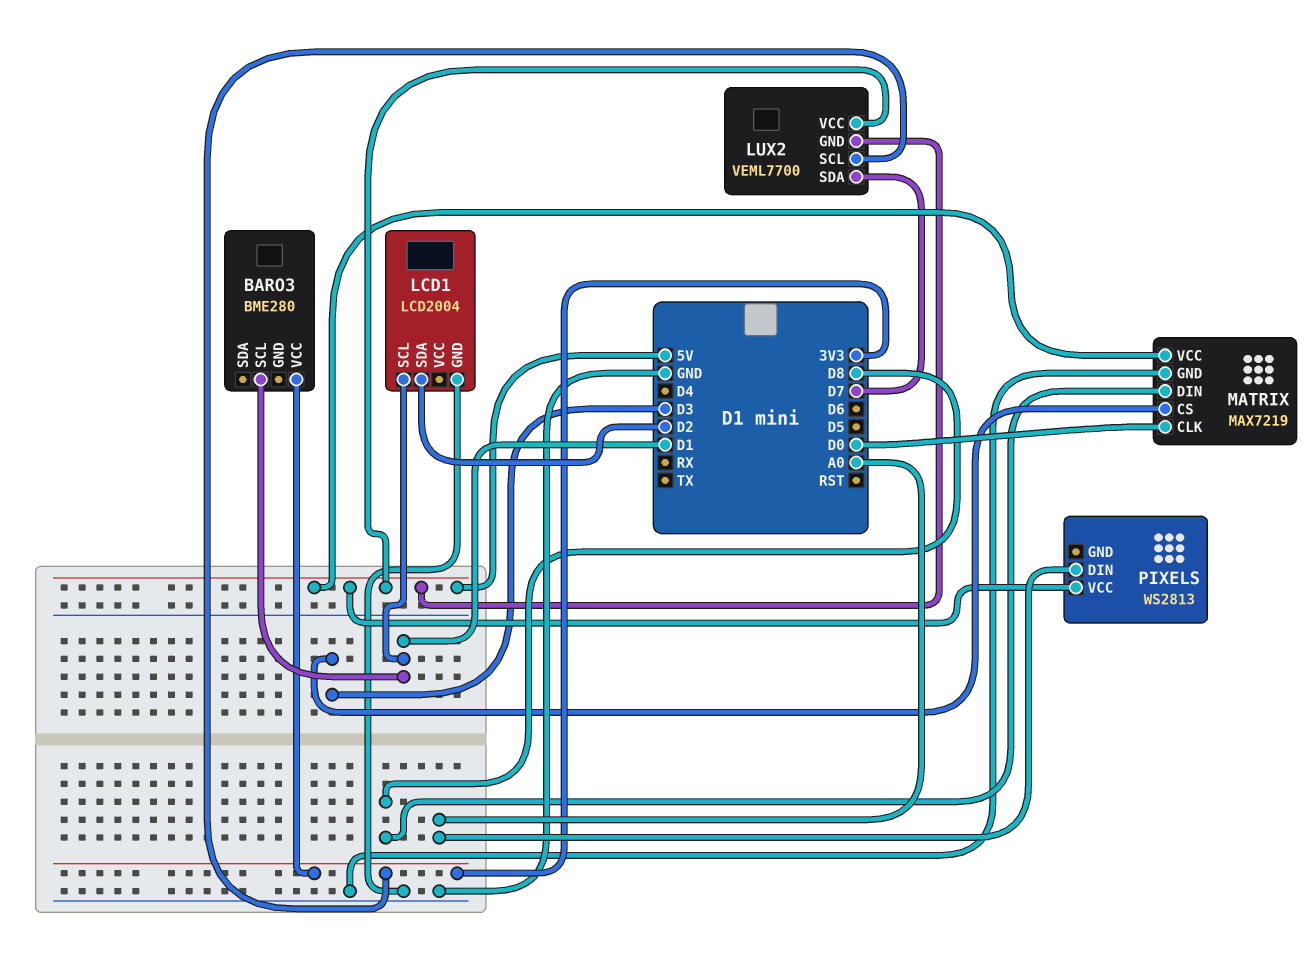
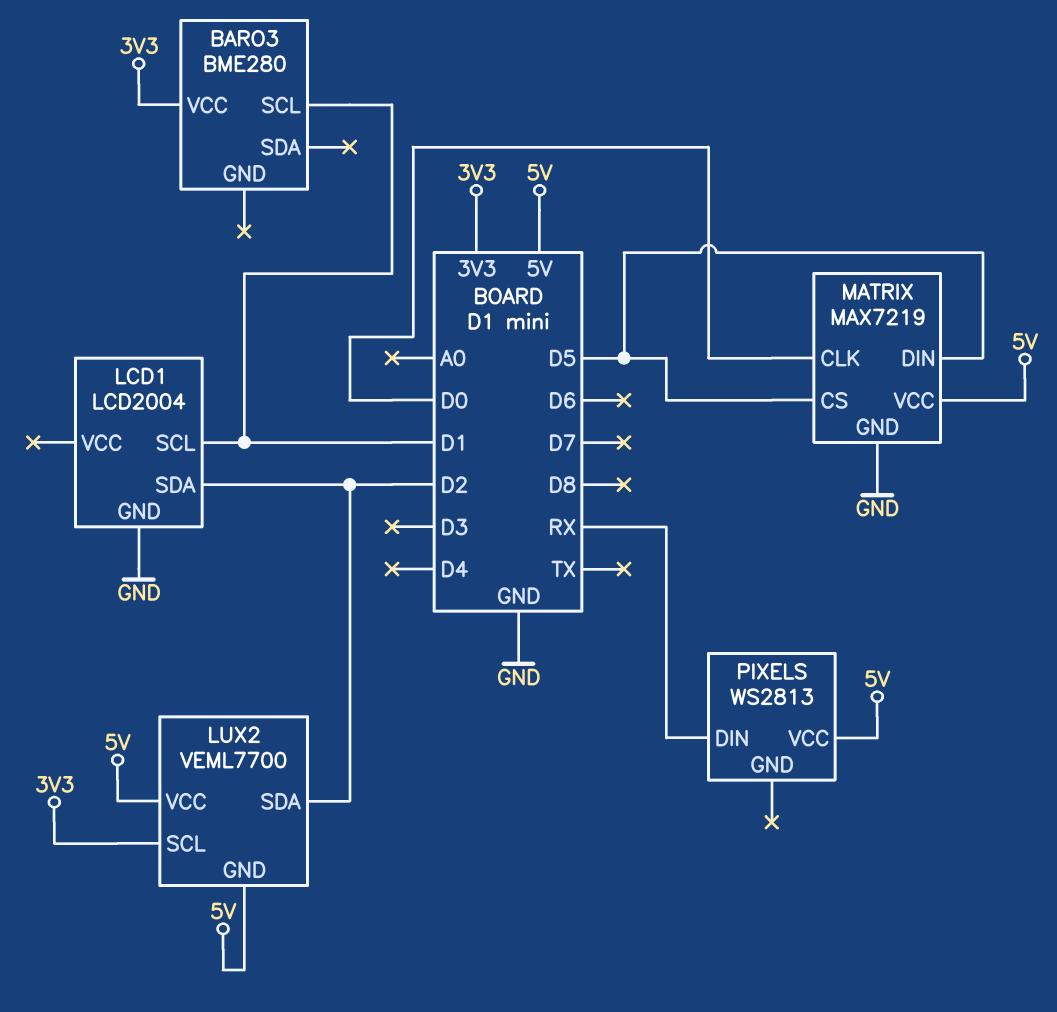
LUX2 pin SDA: D7 -> D2
MATRIX pin CS: D3 -> D5
MATRIX pin DIN: D8 -> D5
PIXELS pin DIN: A0 -> RX

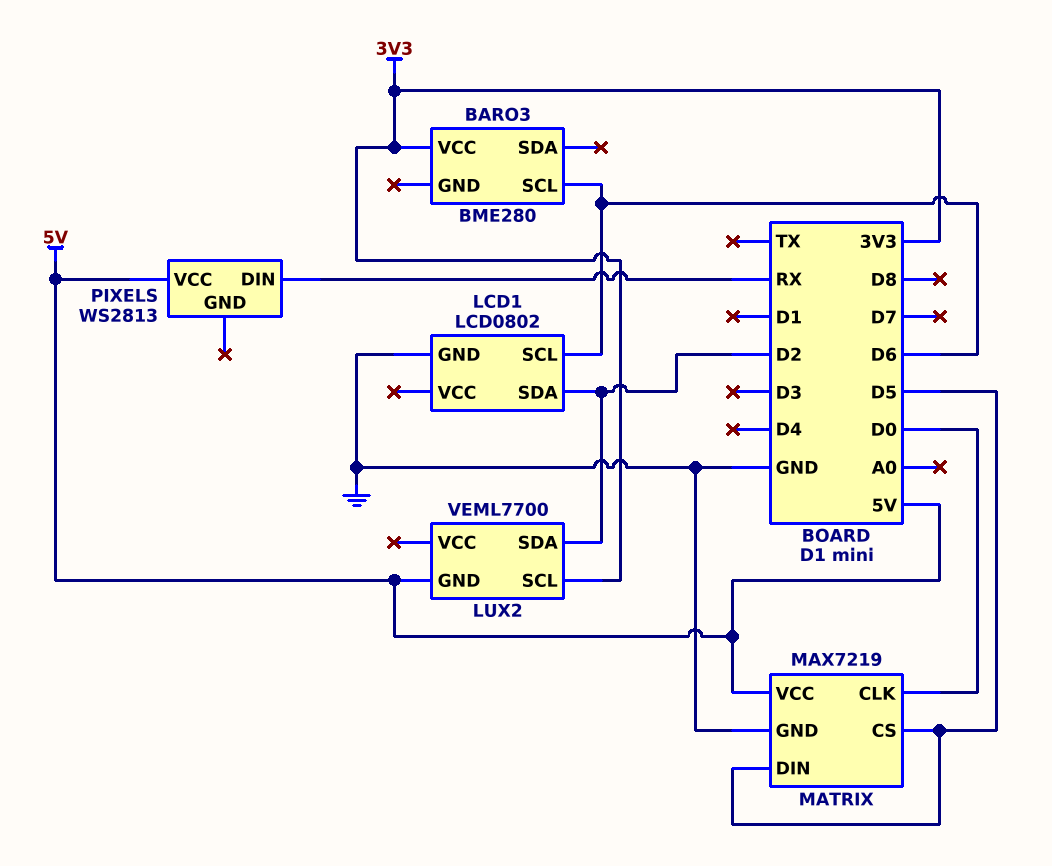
BARO3 pin SCL: D1 -> D6
LCD1: LCD2004 -> LCD0802
LCD1 pin SCL: D1 -> D6
LUX2 pin VCC: 5V -> none

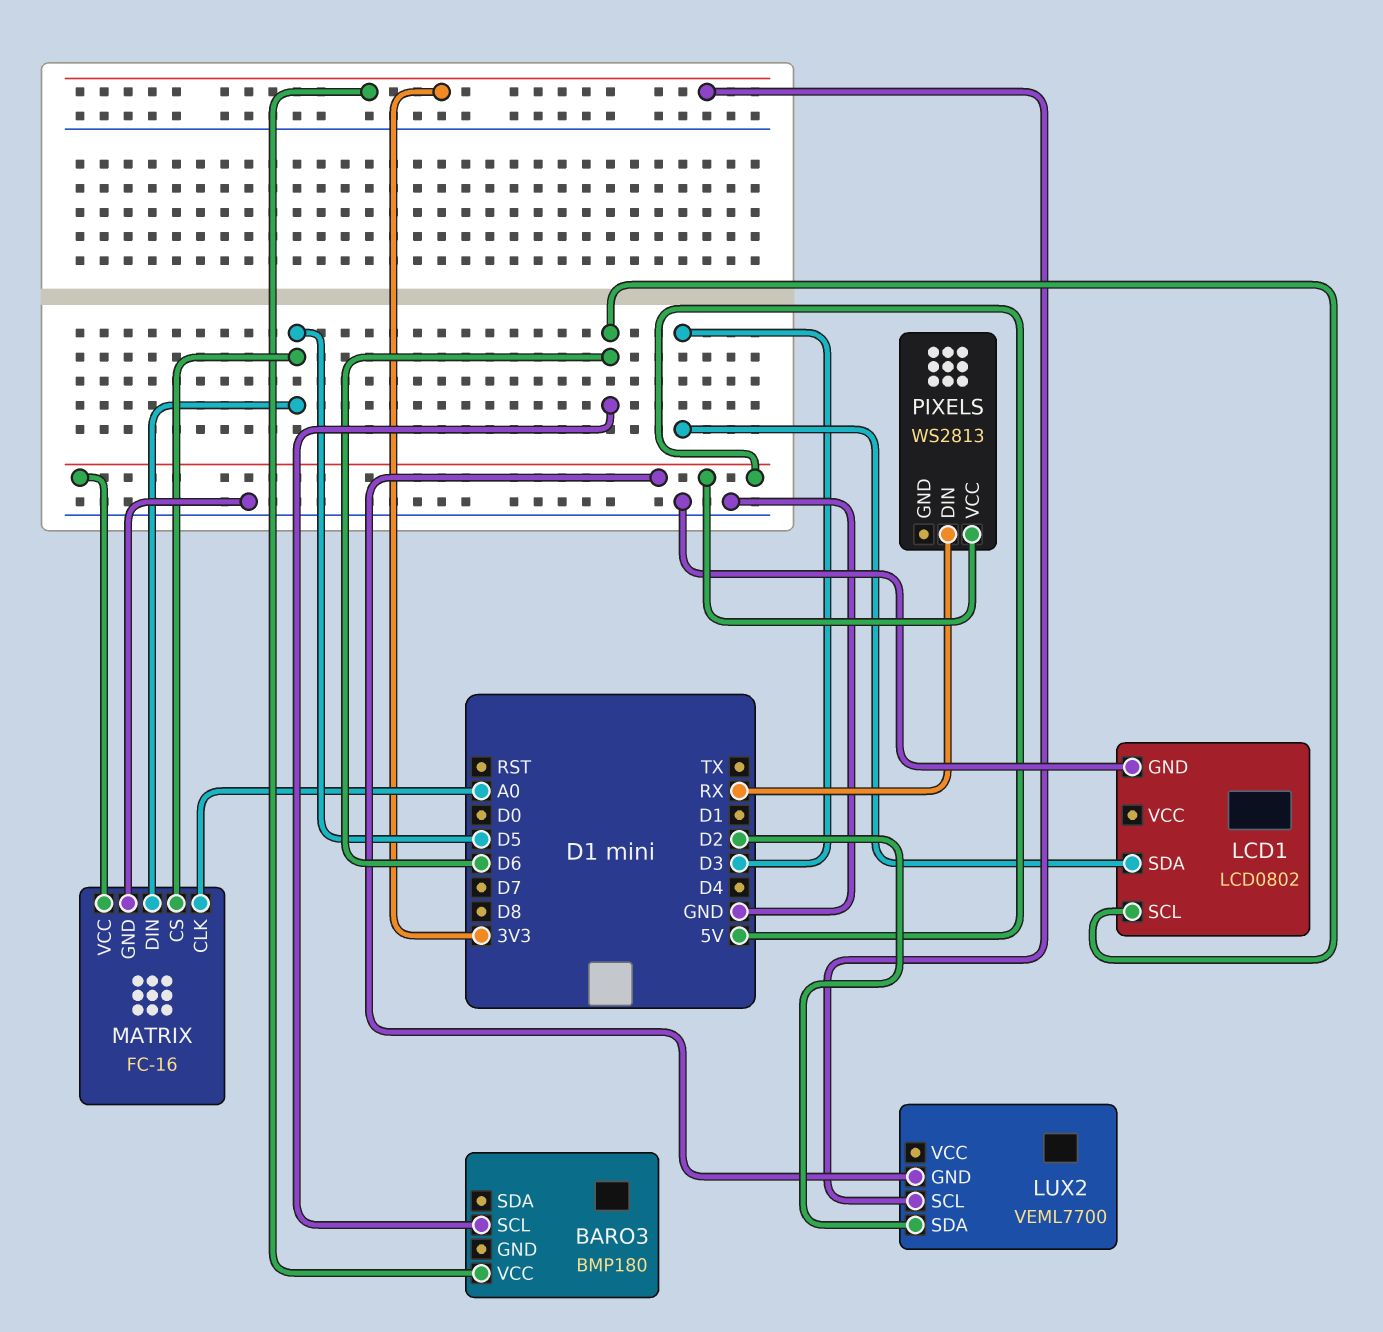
BARO3: BME280 -> BMP180
LCD1 pin SDA: D2 -> D3
MATRIX: MAX7219 -> FC-16
MATRIX pin CLK: D0 -> A0

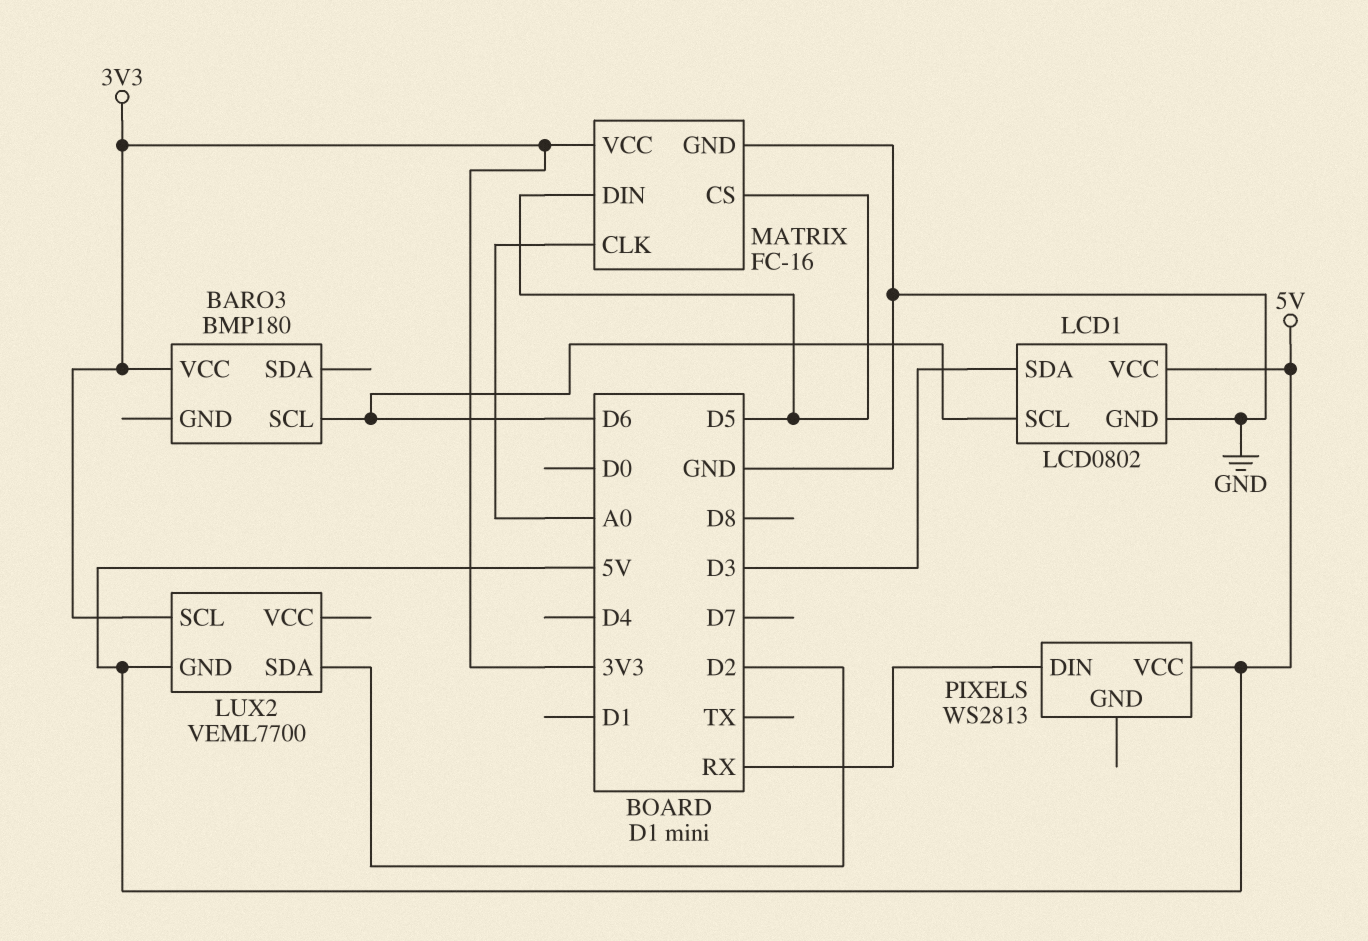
LCD1 pin VCC: none -> 5V
MATRIX pin VCC: 5V -> 3V3

